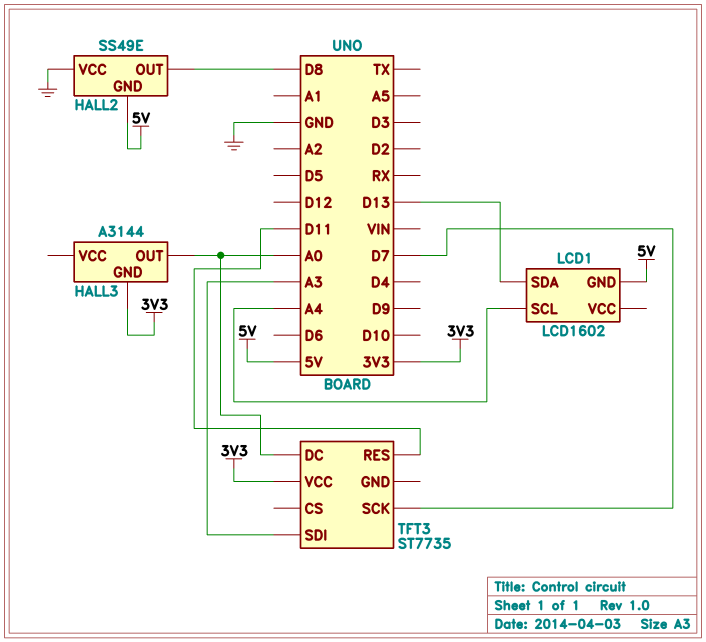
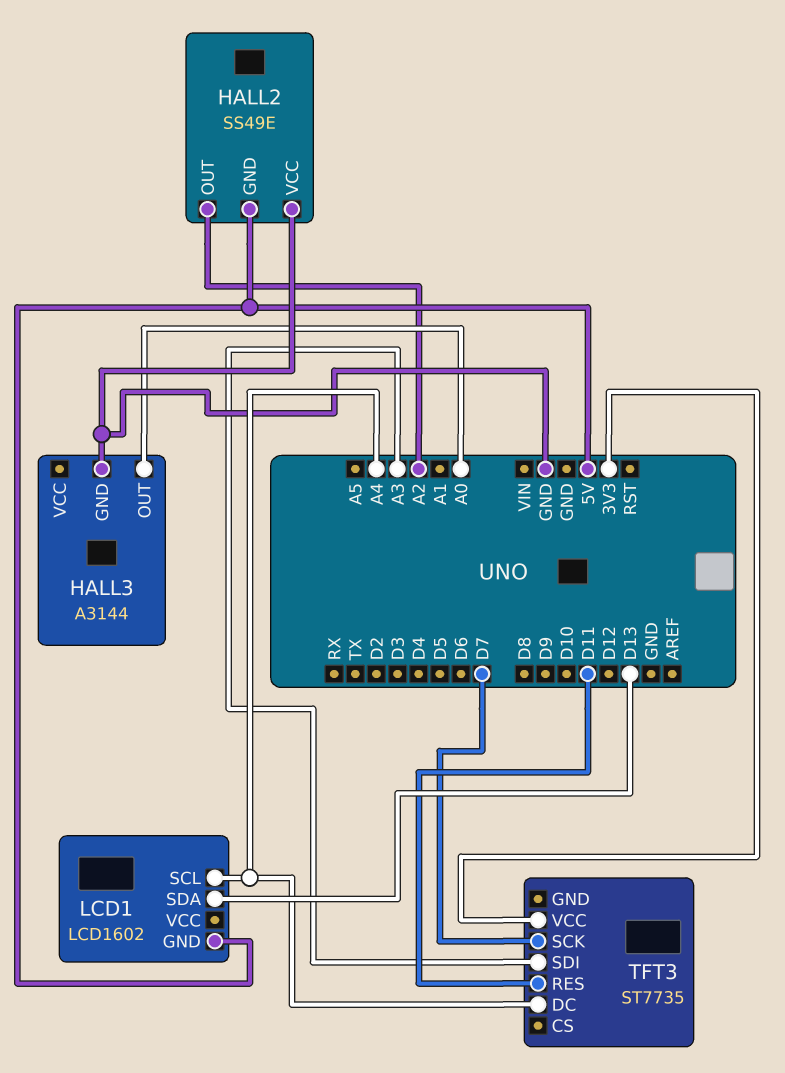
HALL2 pin OUT: D8 -> A2
HALL3 pin GND: 3V3 -> GND
TFT3 pin DC: A0 -> A4

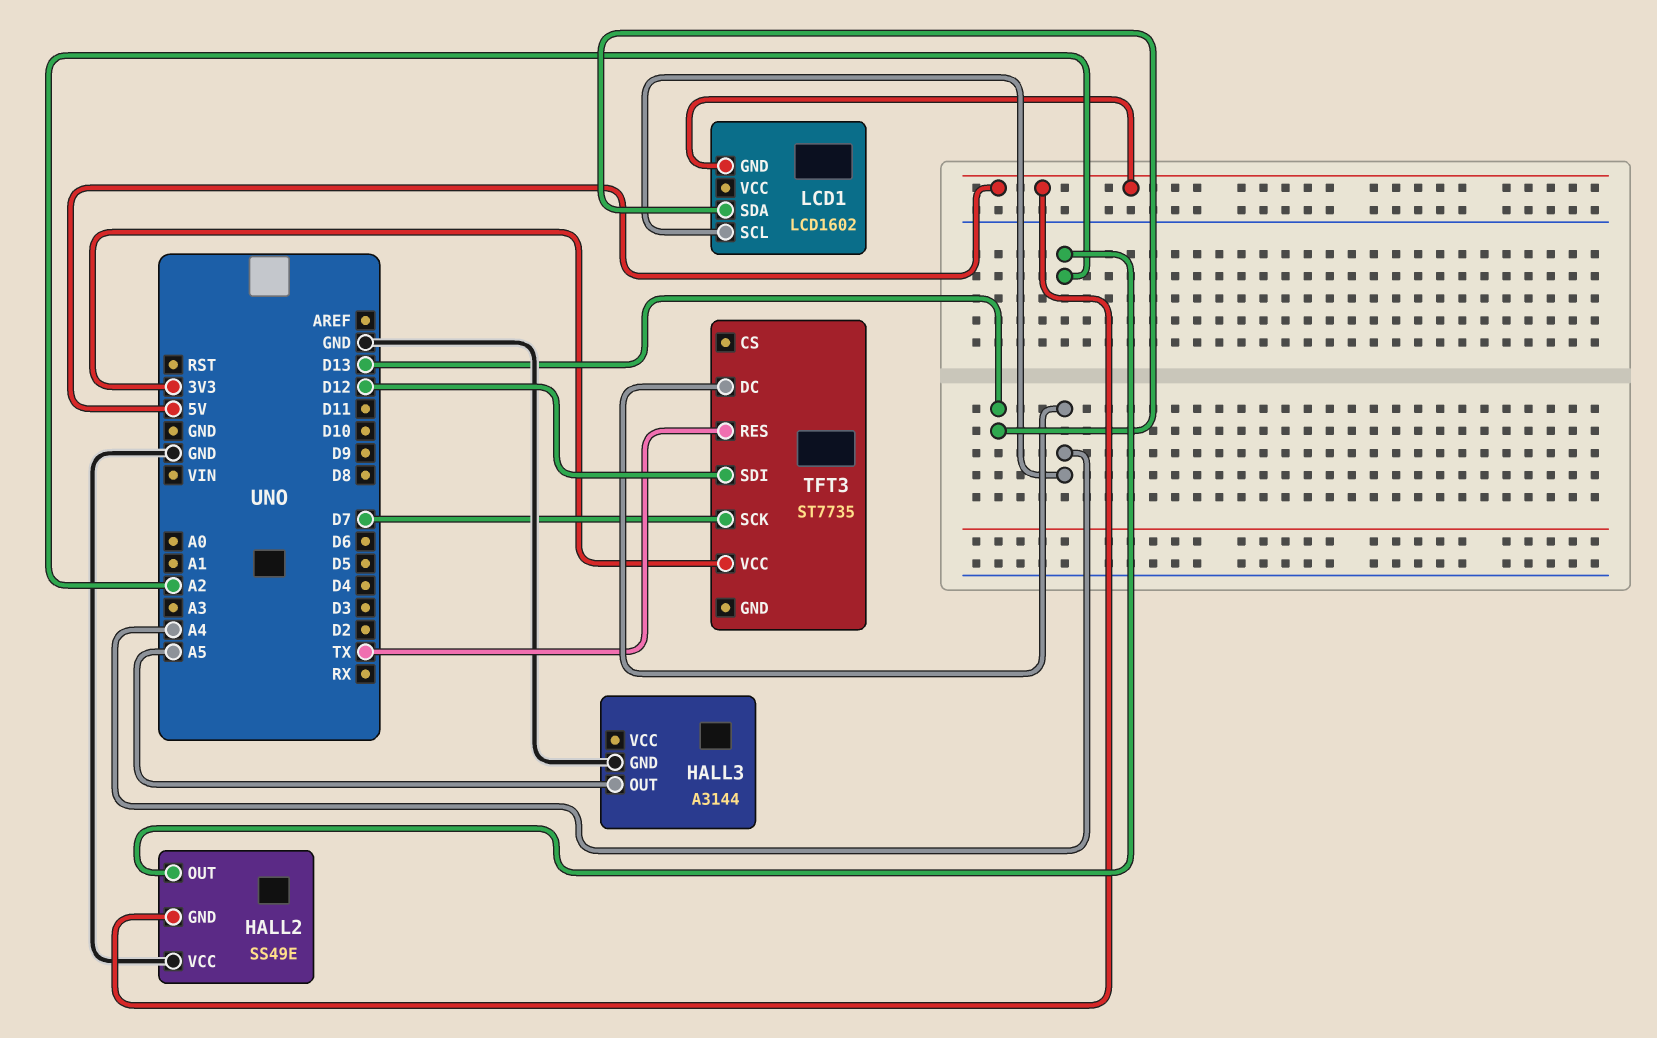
HALL3 pin OUT: A0 -> A5
TFT3 pin RES: D11 -> TX
TFT3 pin SDI: A3 -> D12

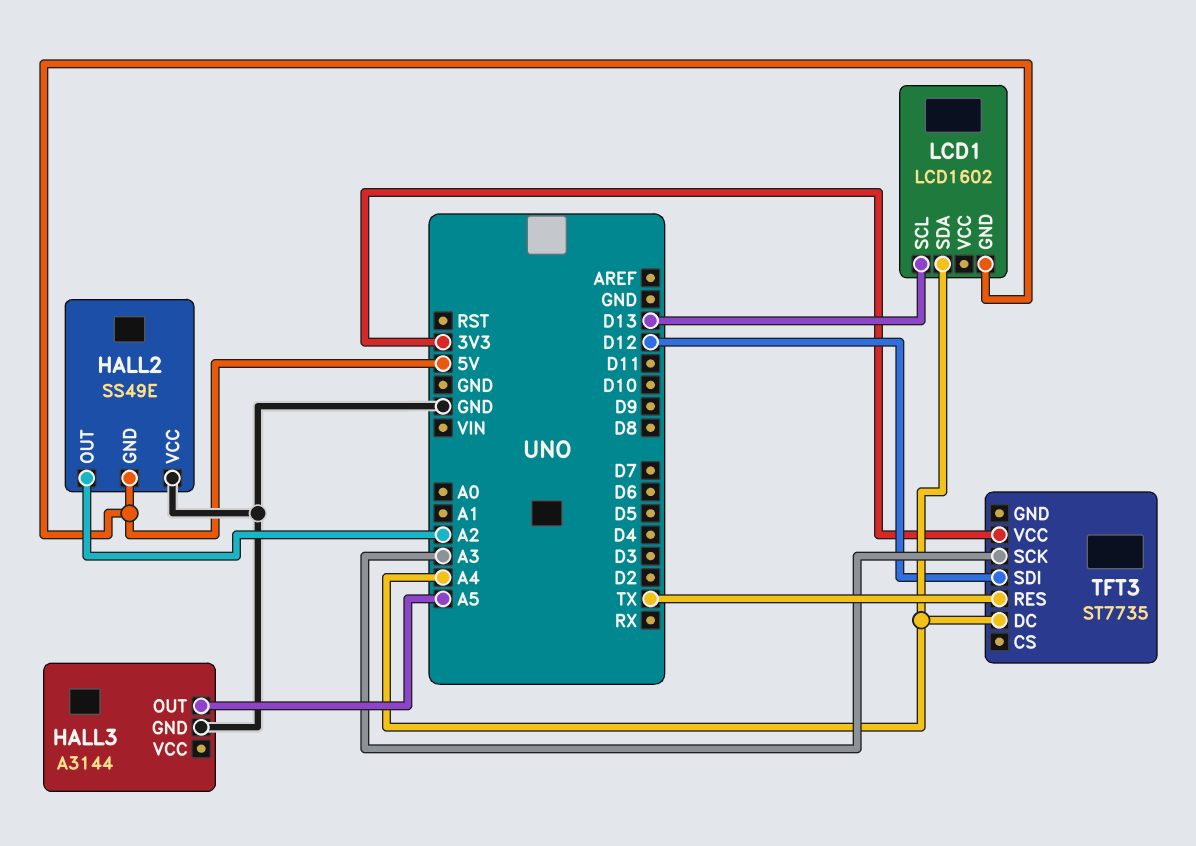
LCD1 pin SCL: A4 -> D13
LCD1 pin SDA: D13 -> A4
TFT3 pin SCK: D7 -> A3

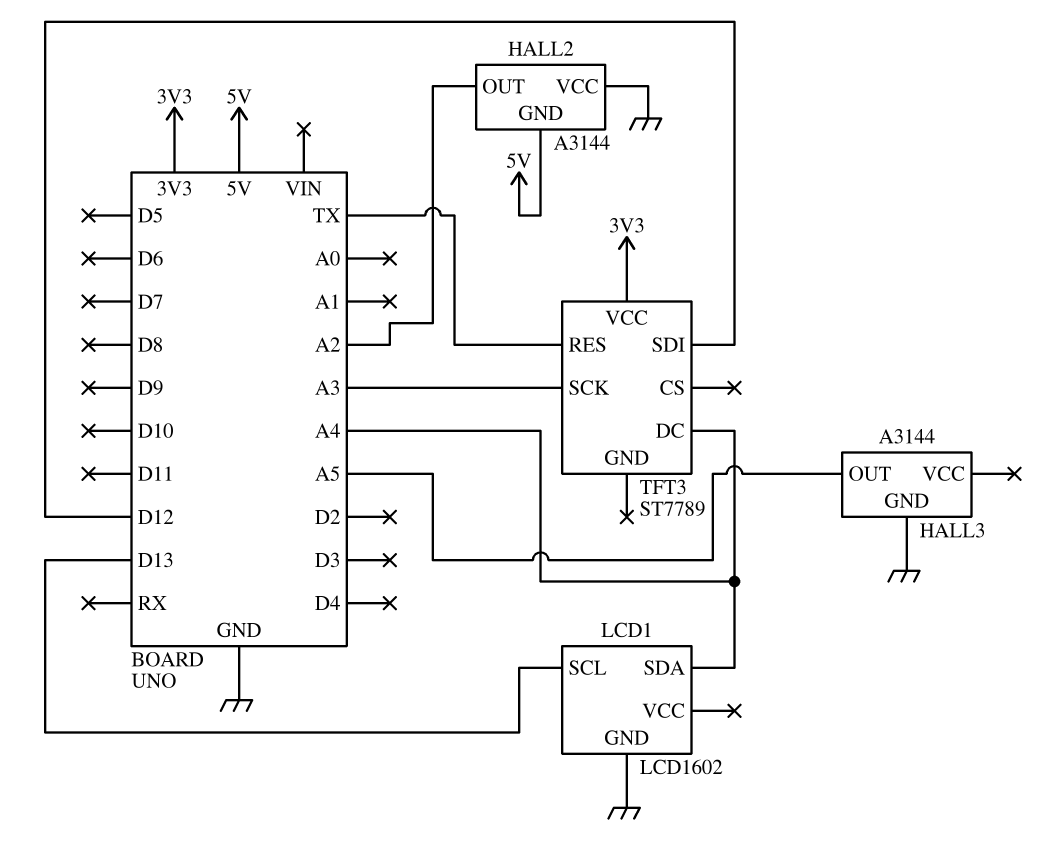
HALL2: SS49E -> A3144
LCD1 pin GND: 5V -> GND
TFT3: ST7735 -> ST7789

